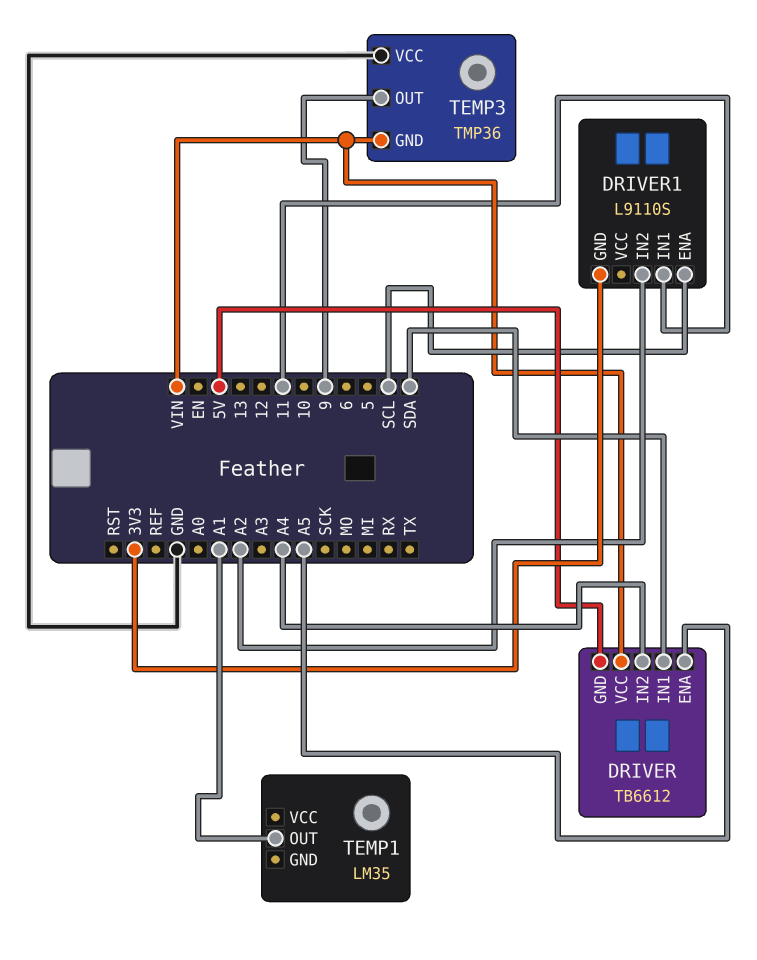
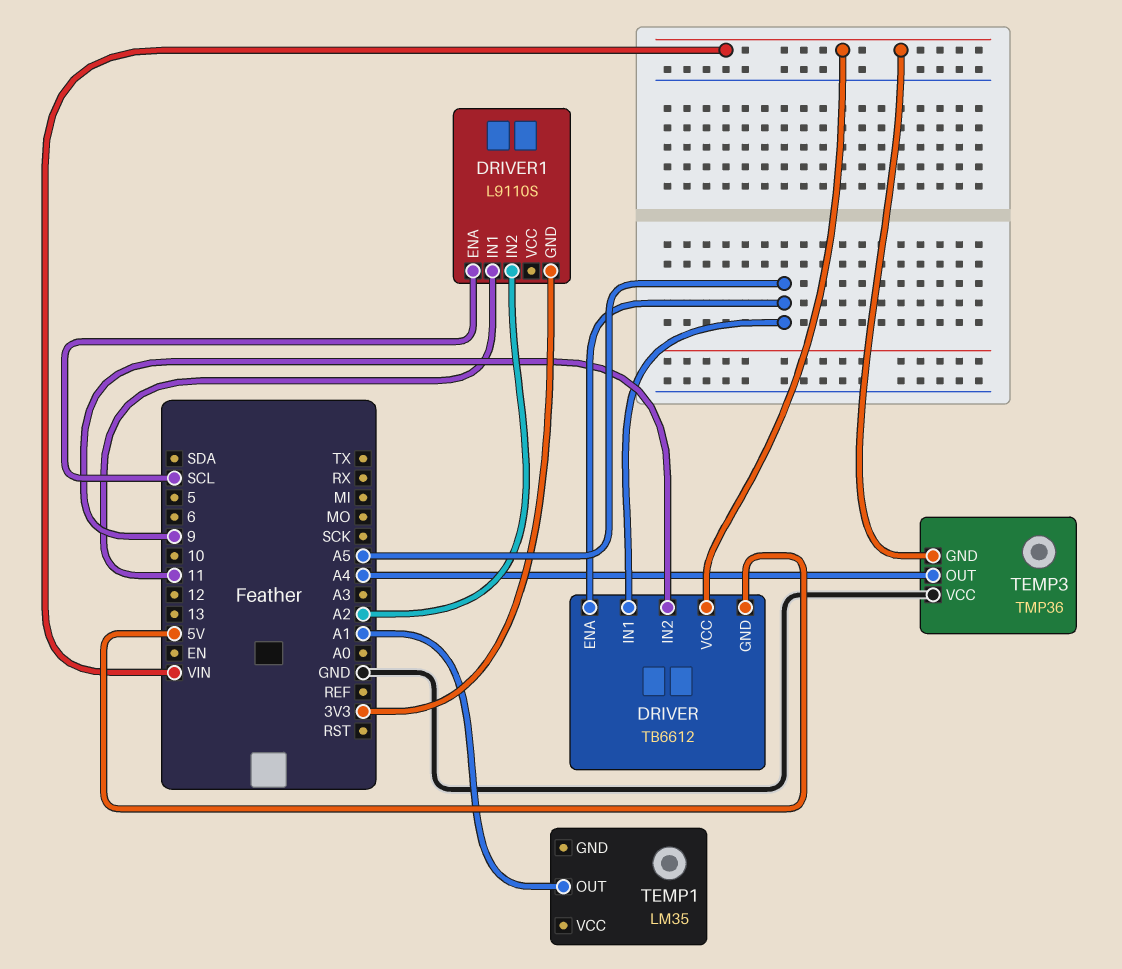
DRIVER pin IN1: SDA -> A5
DRIVER pin IN2: A4 -> 9
TEMP3 pin OUT: 9 -> A4

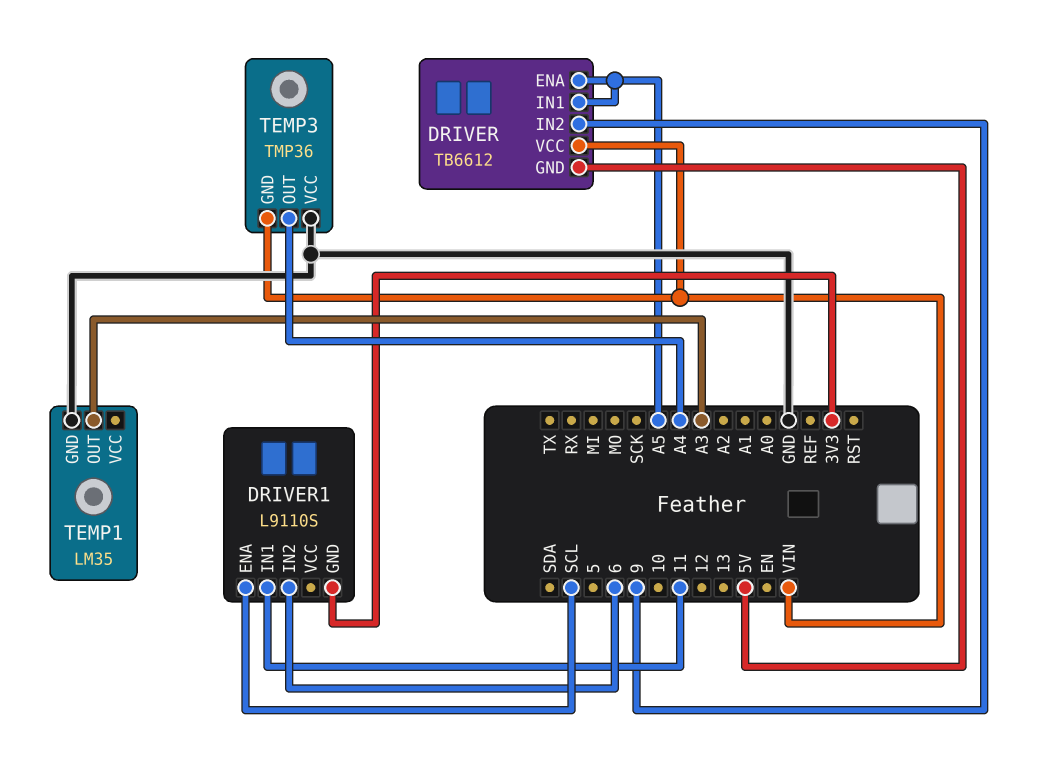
DRIVER1 pin IN2: A2 -> 6
TEMP1 pin GND: none -> GND
TEMP1 pin OUT: A1 -> A3

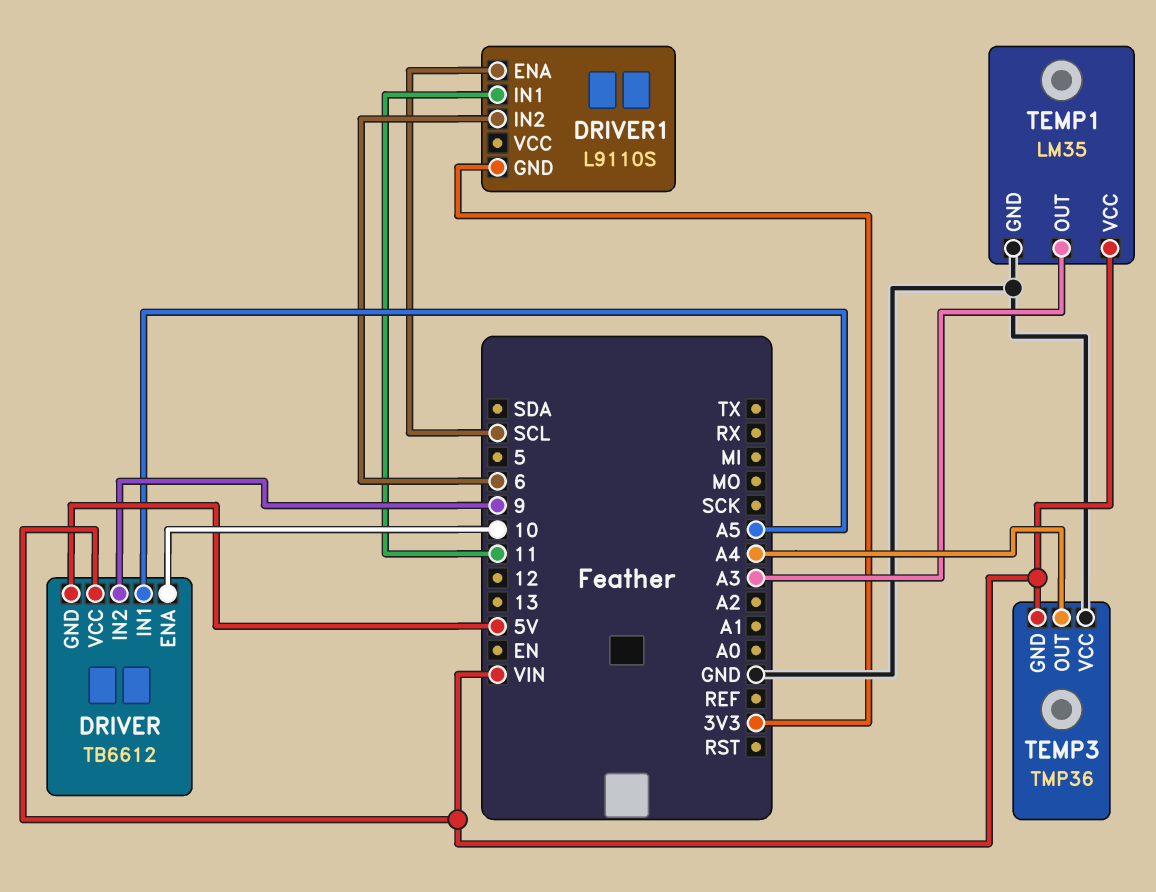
DRIVER pin ENA: A5 -> 10
TEMP1 pin VCC: none -> VIN

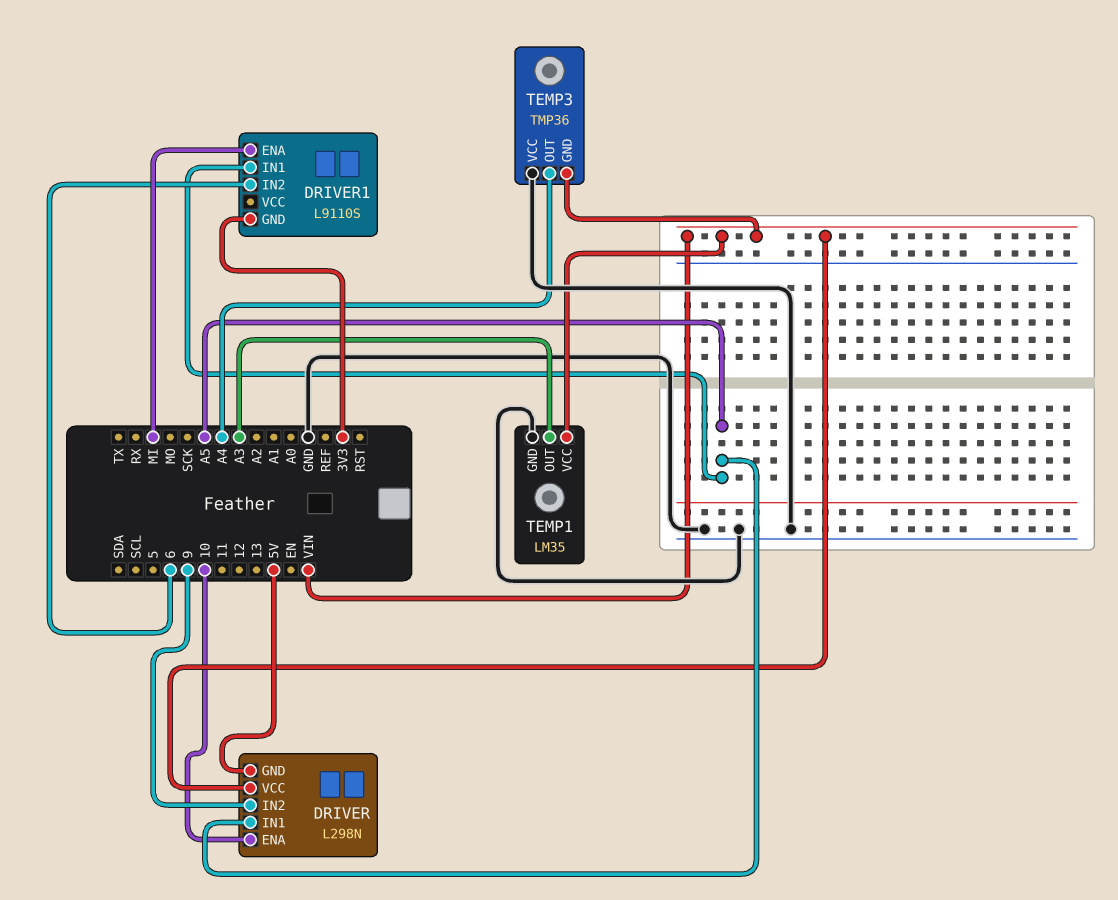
DRIVER: TB6612 -> L298N
DRIVER1 pin ENA: SCL -> MI
DRIVER1 pin IN1: 11 -> A5

